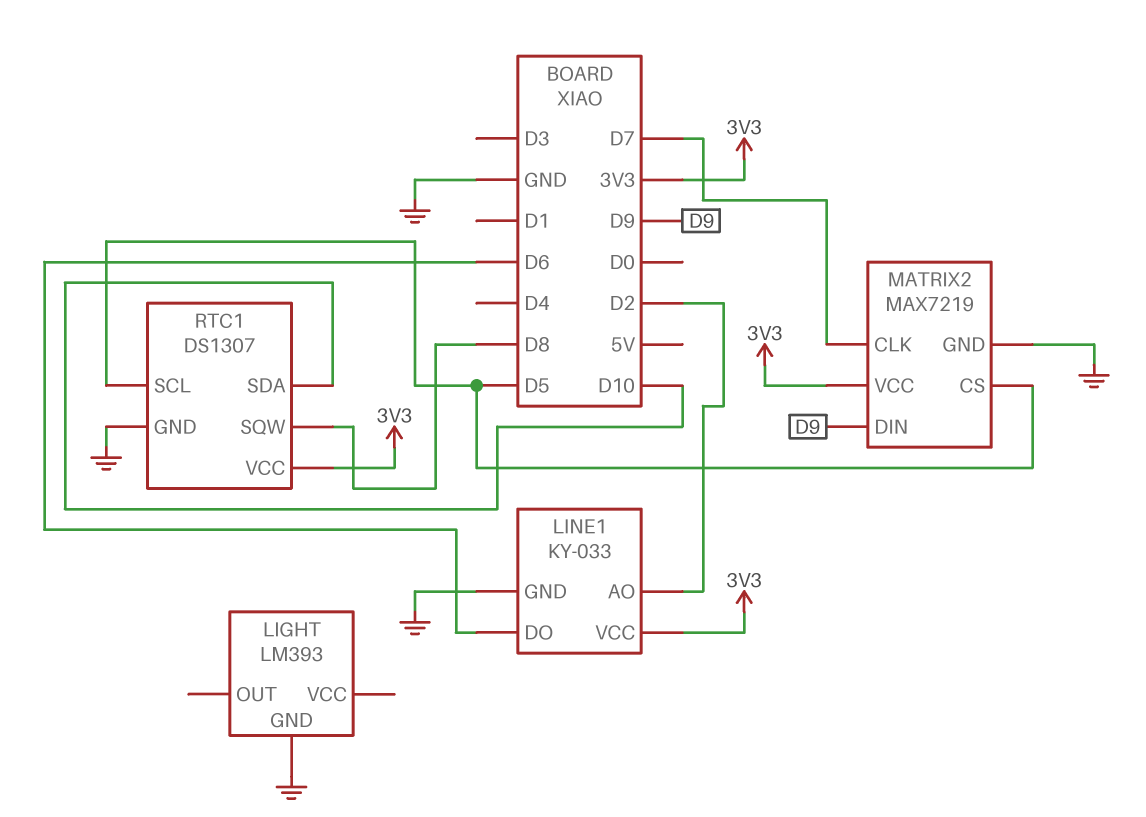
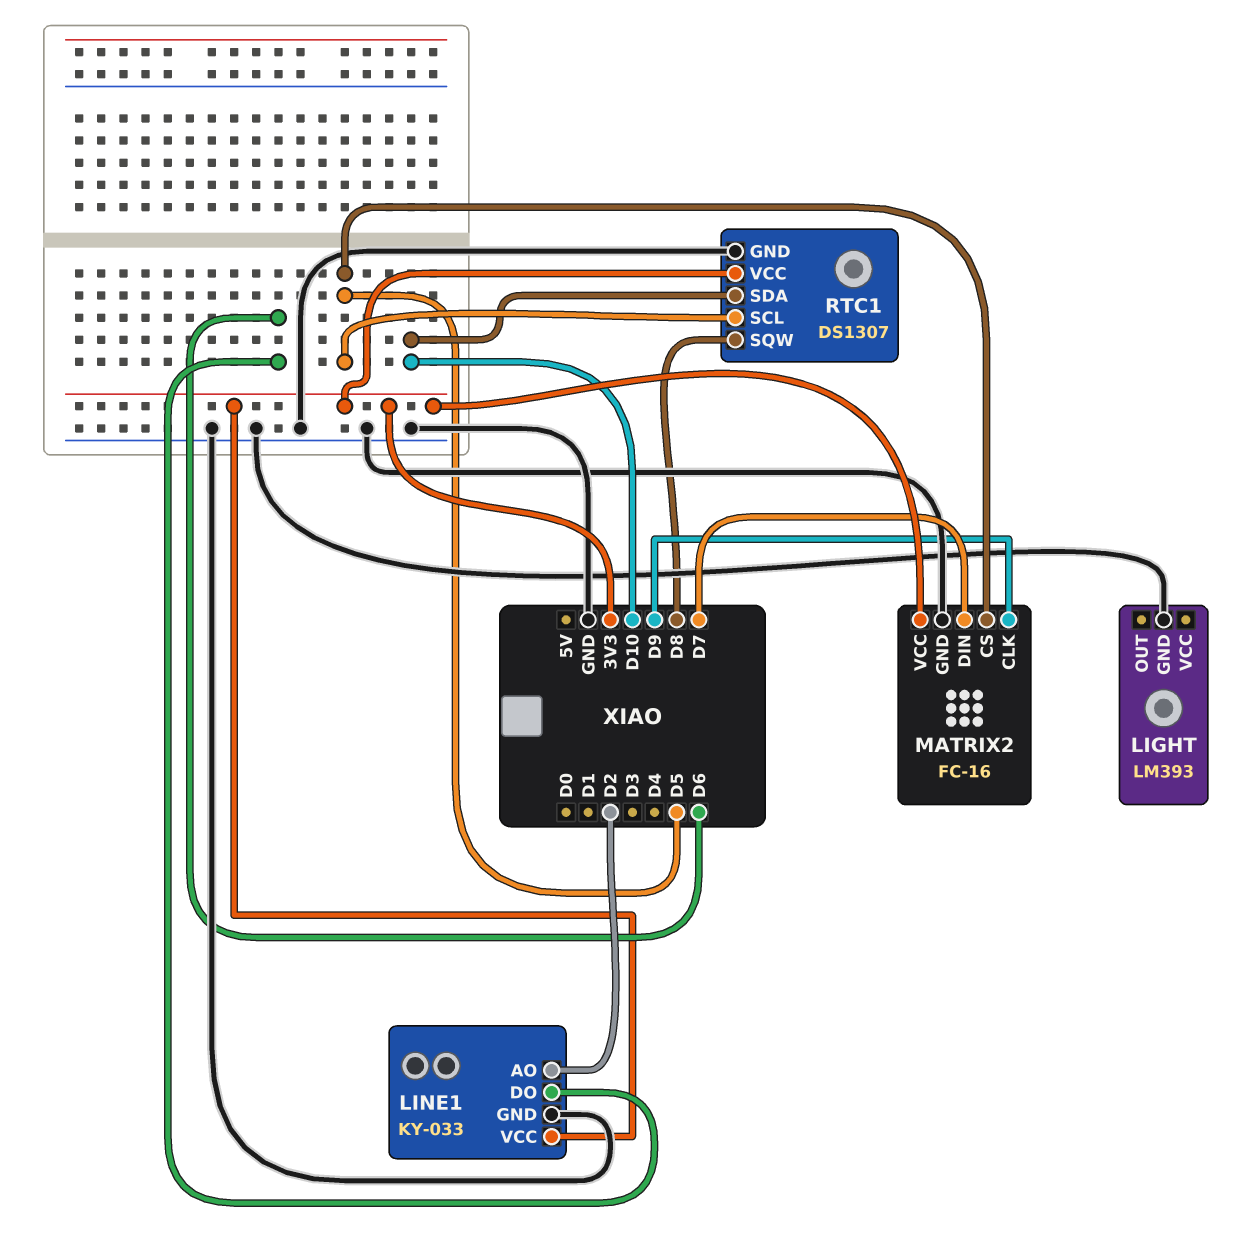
MATRIX2: MAX7219 -> FC-16
MATRIX2 pin CLK: D7 -> D9
MATRIX2 pin DIN: D9 -> D7

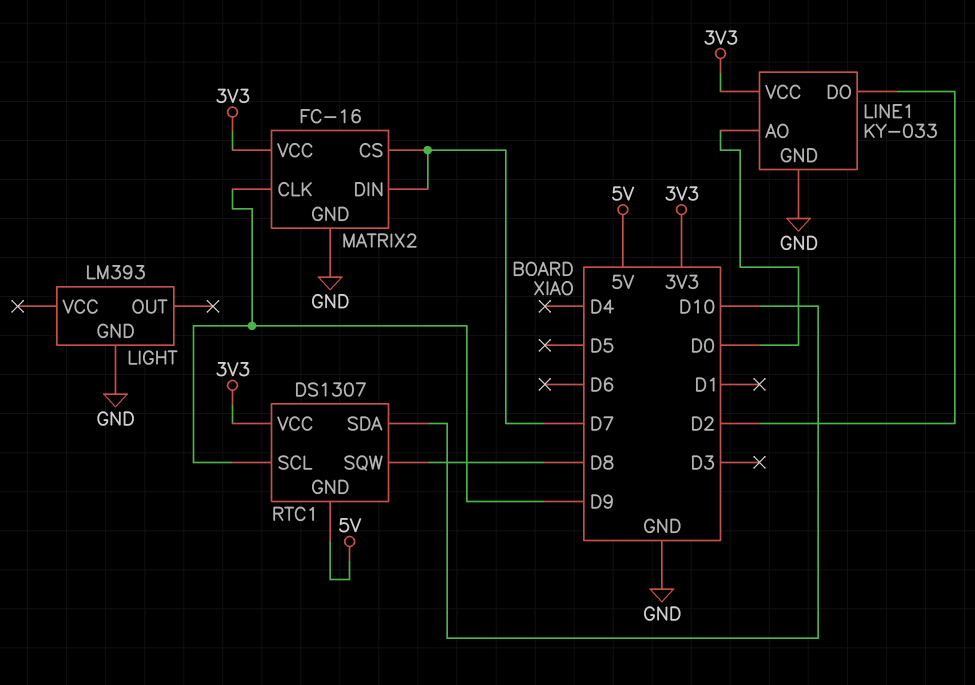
LINE1 pin AO: D2 -> D0
LINE1 pin DO: D6 -> D2
MATRIX2 pin CS: D5 -> D7
RTC1 pin GND: GND -> 5V
RTC1 pin SCL: D5 -> D9

